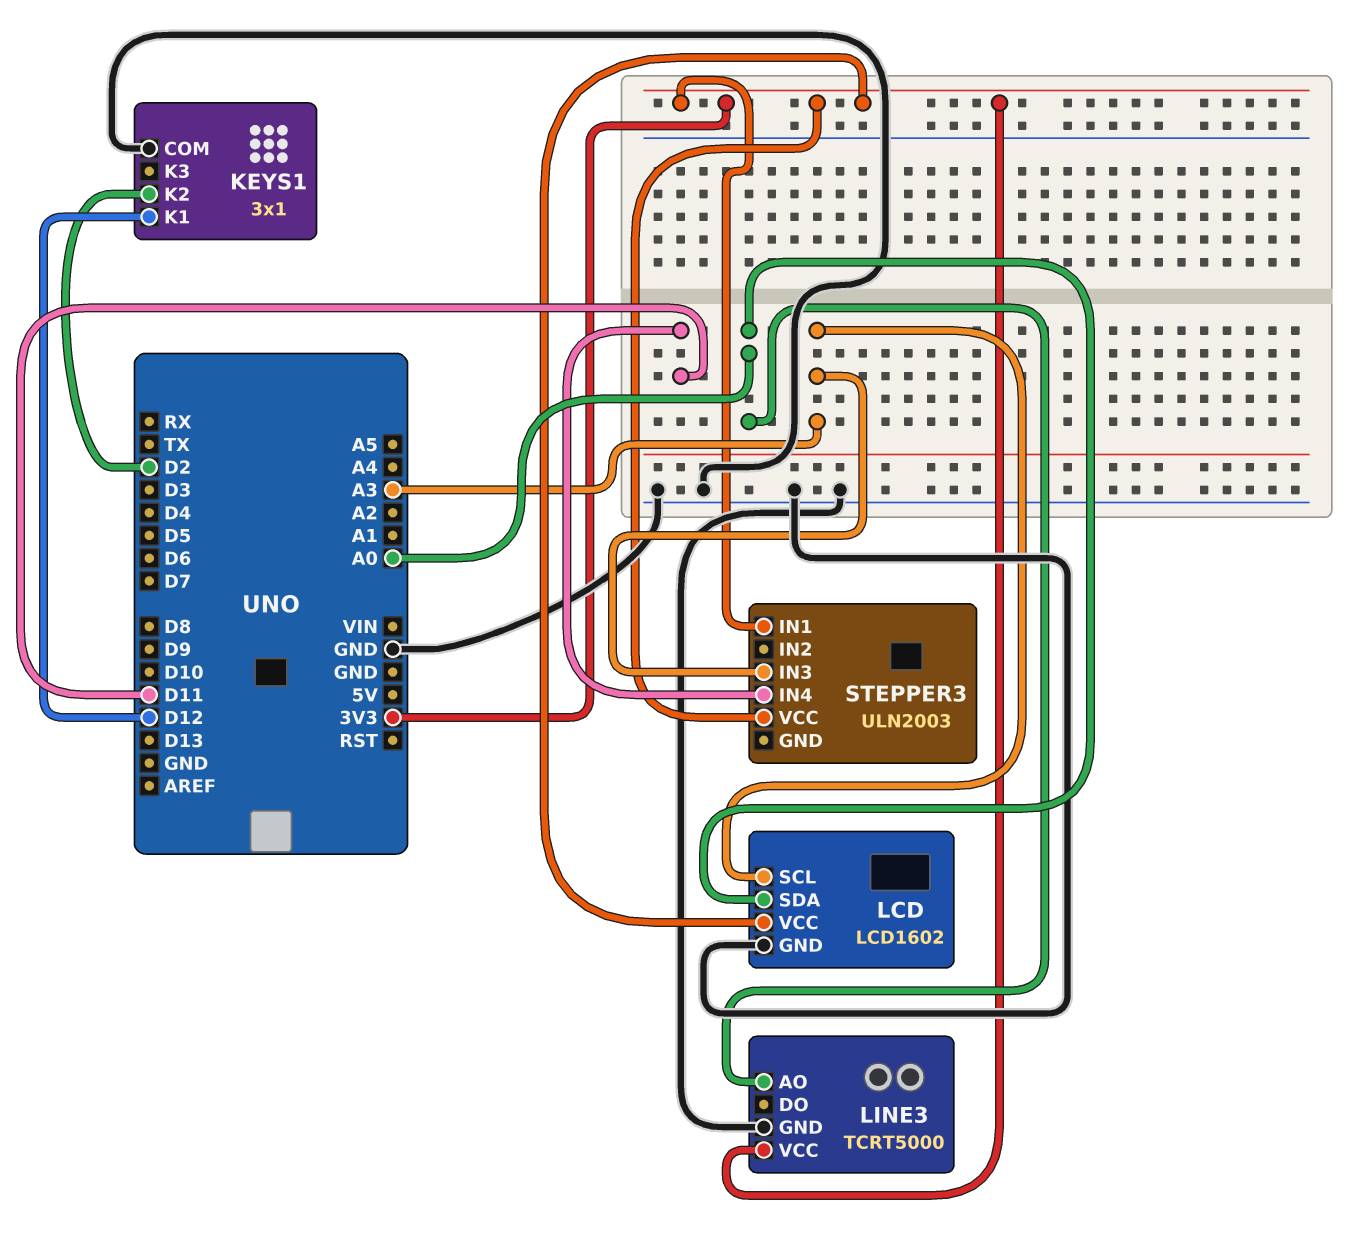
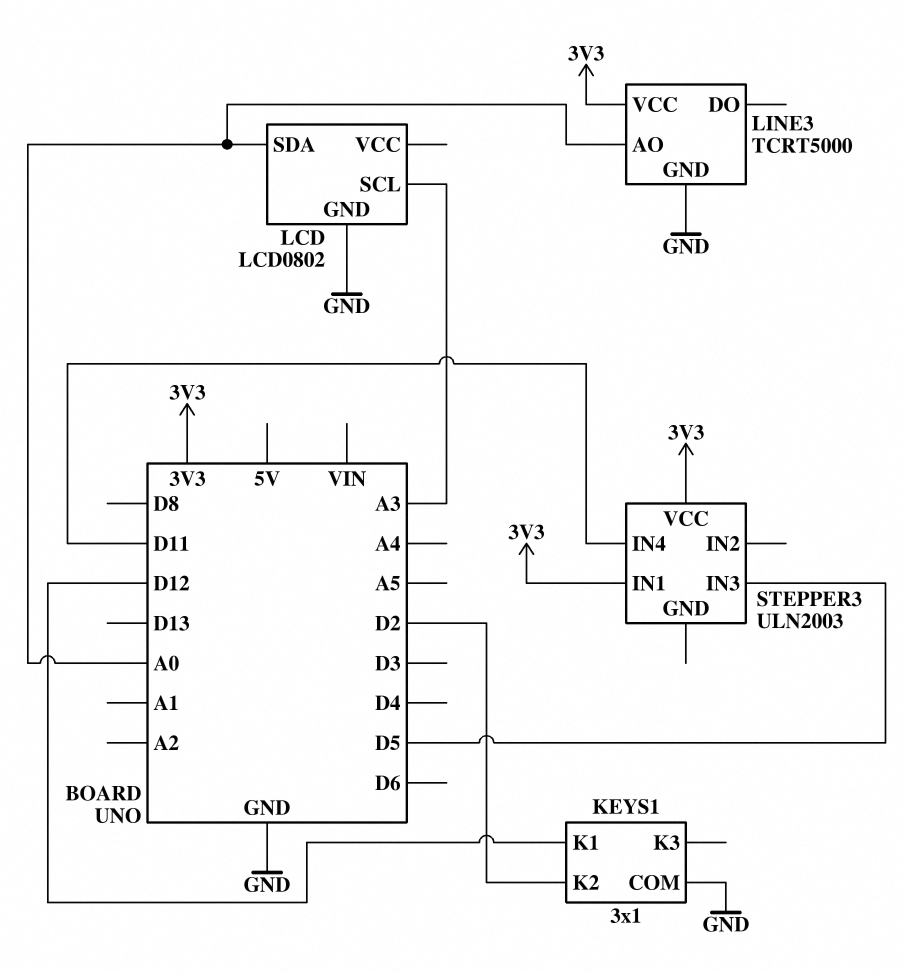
LCD: LCD1602 -> LCD0802
LCD pin VCC: 3V3 -> none
STEPPER3 pin IN3: A3 -> D5

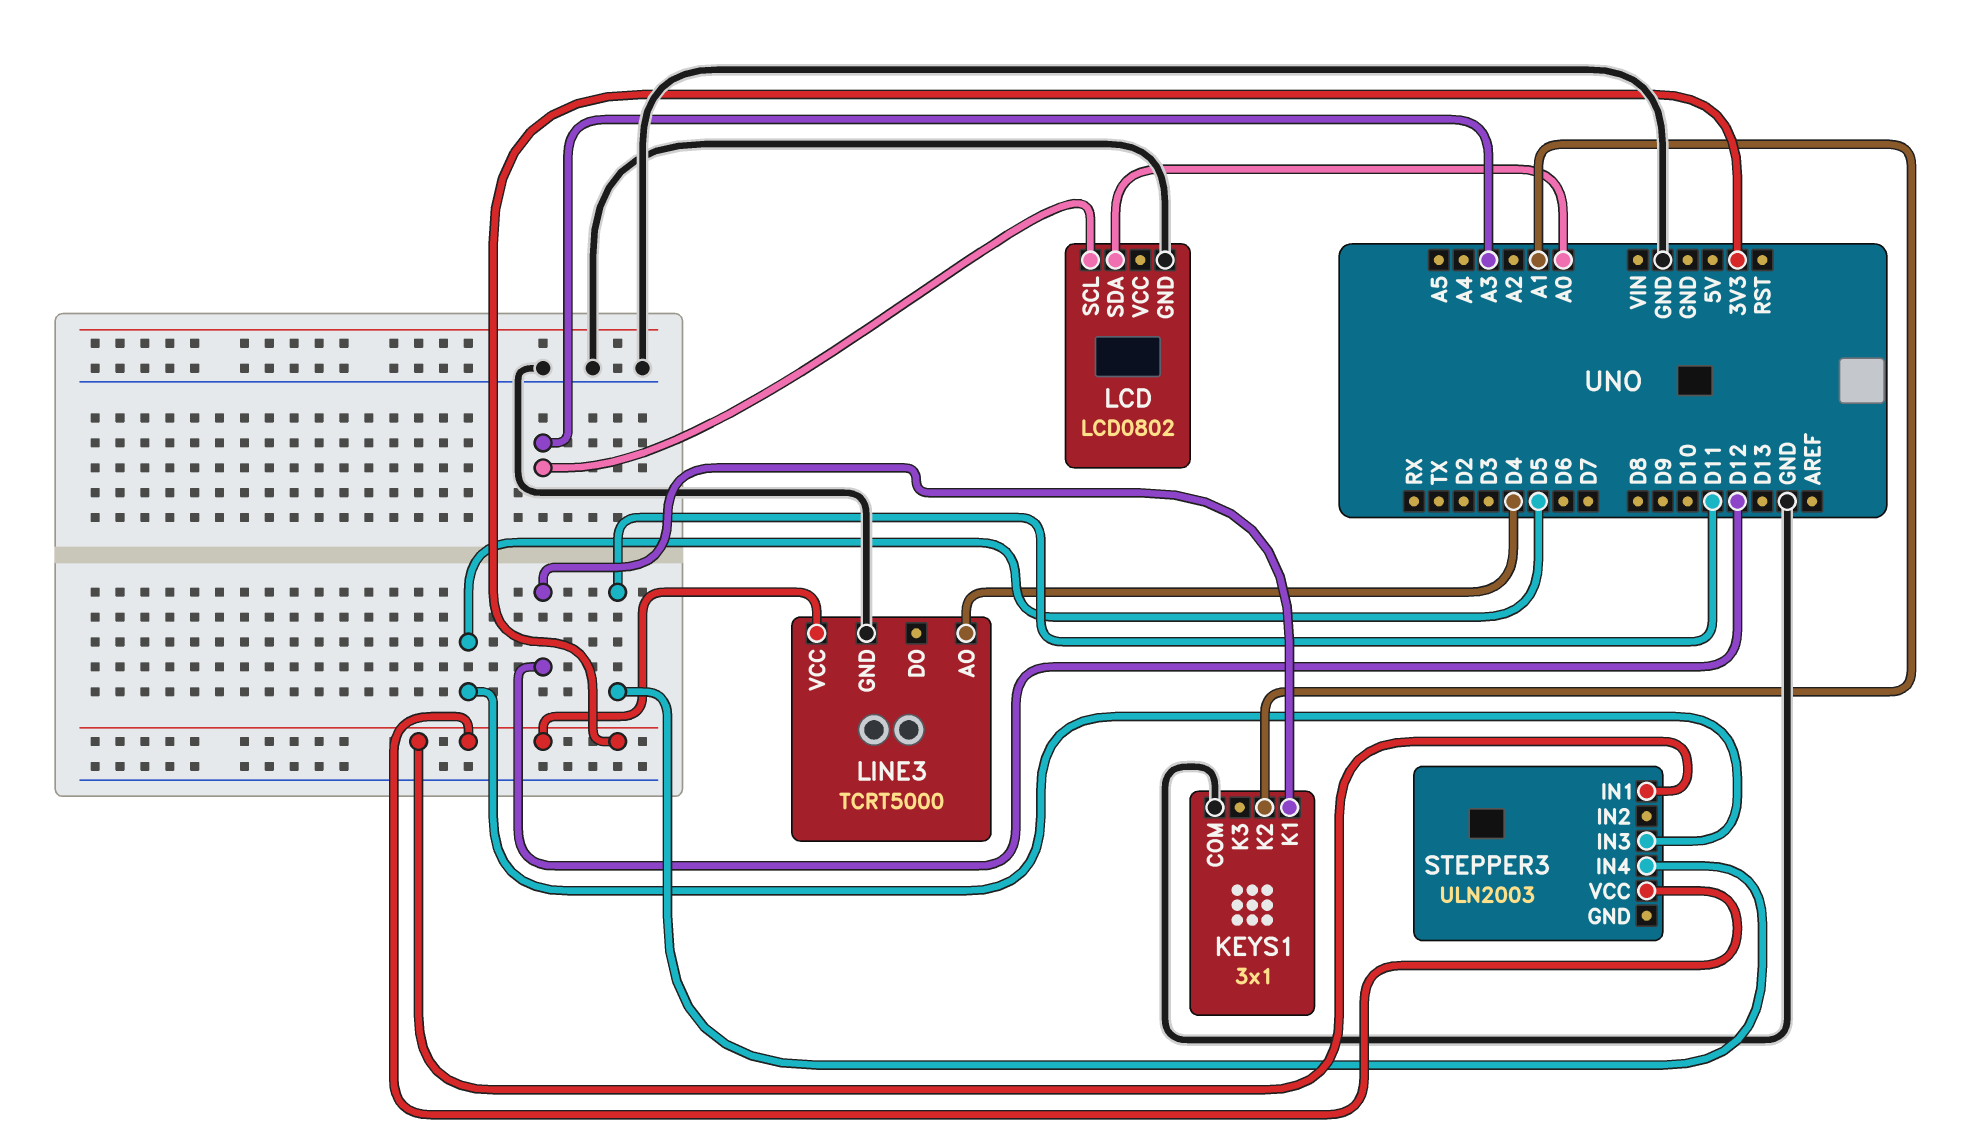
KEYS1 pin K2: D2 -> A1
LINE3 pin AO: A0 -> D4

